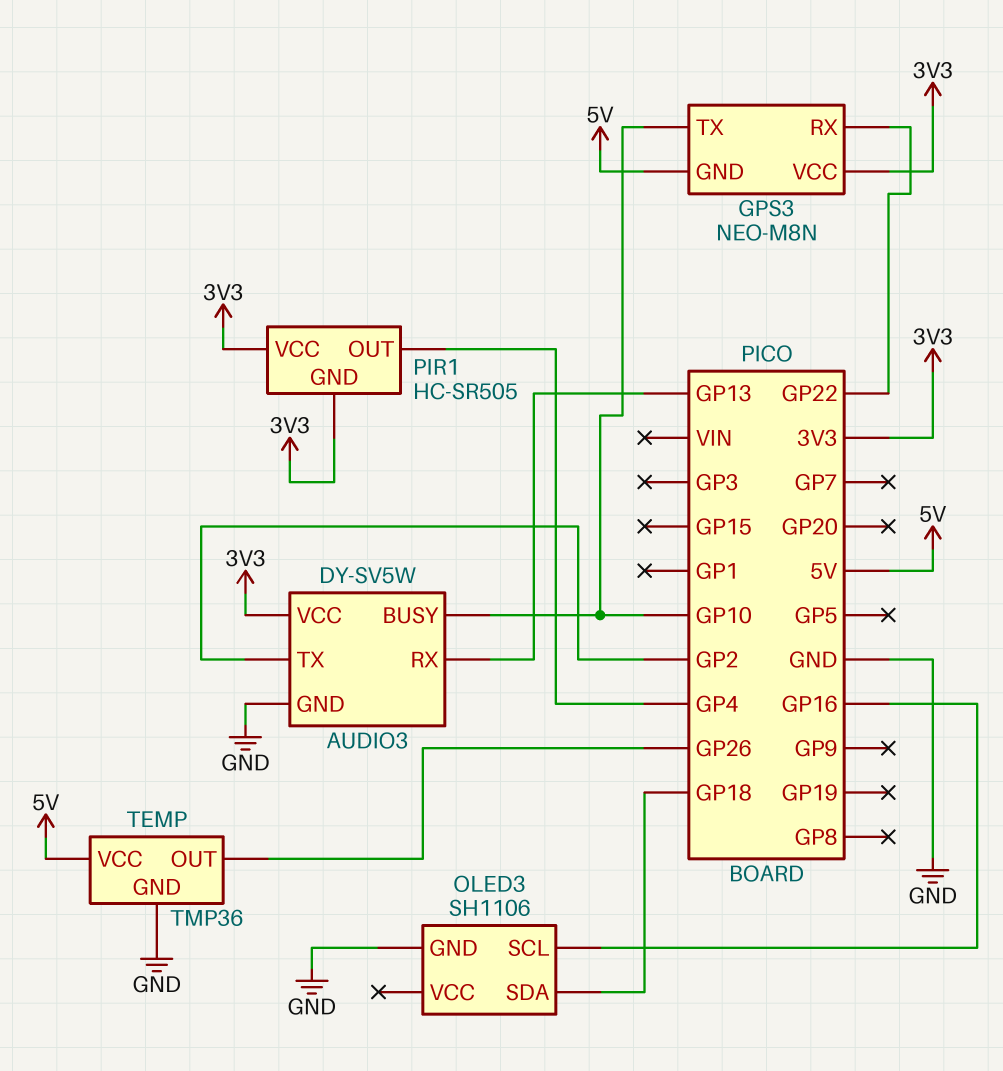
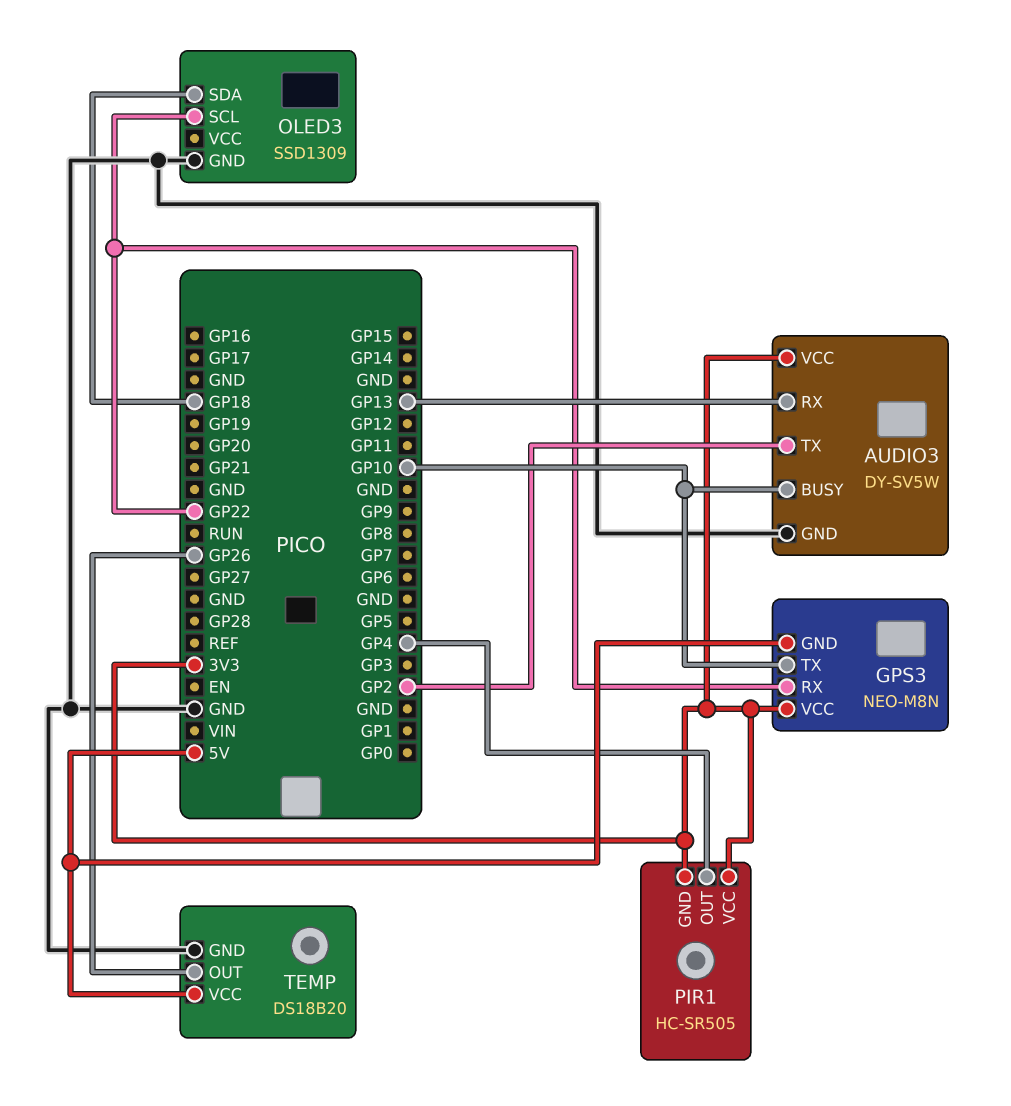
OLED3: SH1106 -> SSD1309
OLED3 pin SCL: GP16 -> GP22
TEMP: TMP36 -> DS18B20

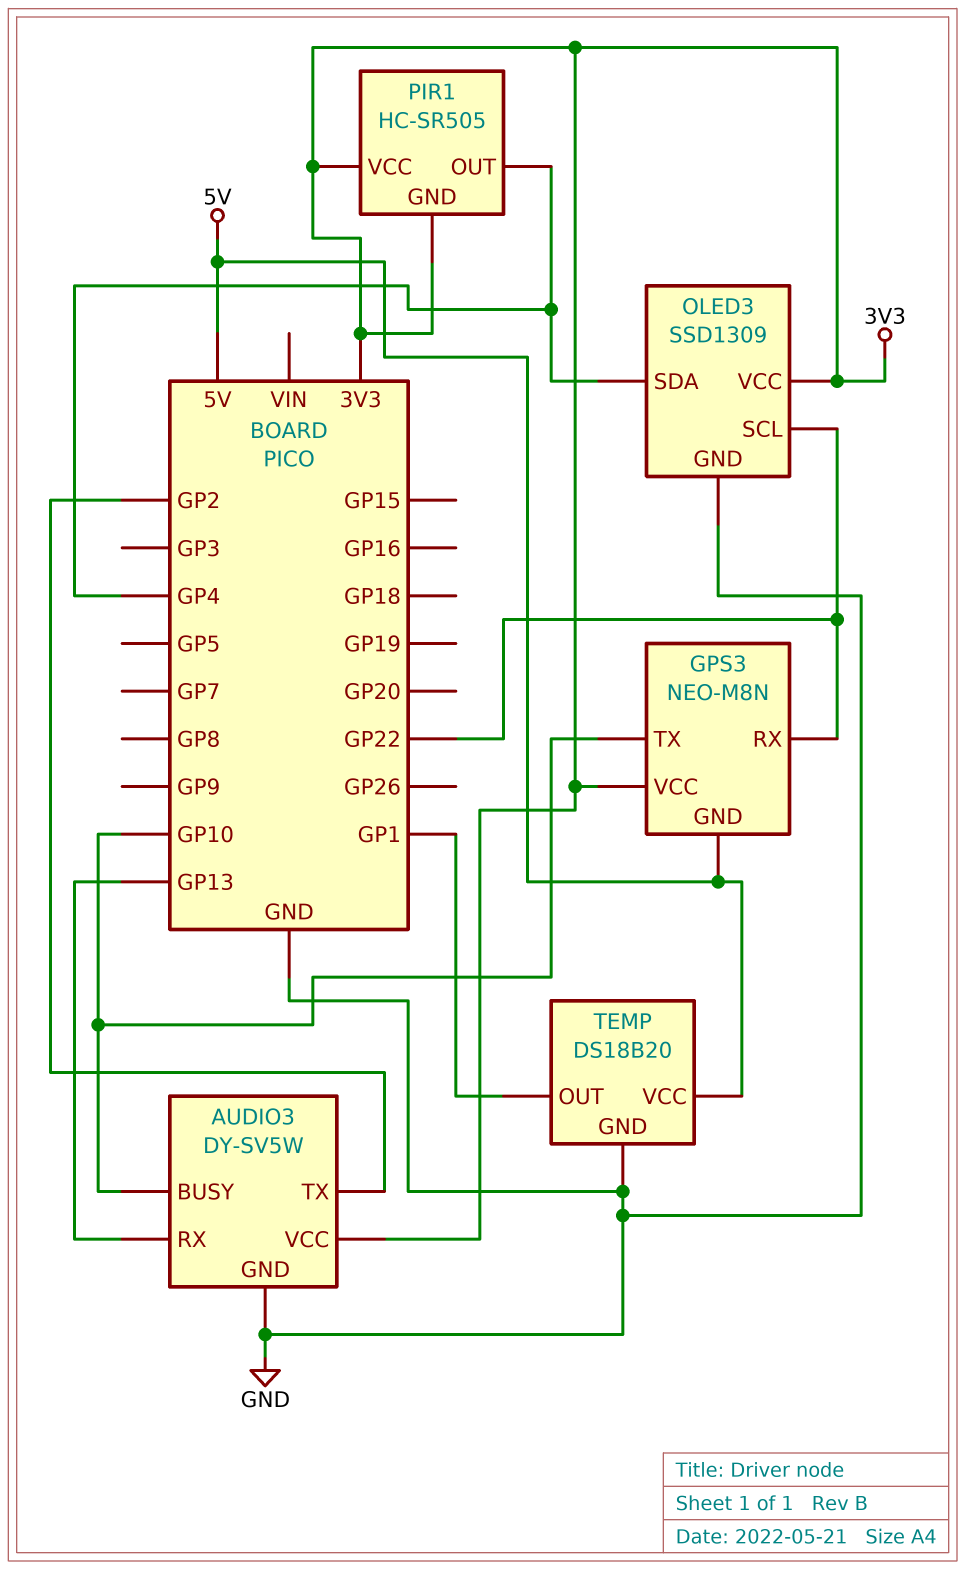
OLED3 pin SDA: GP18 -> GP4
OLED3 pin VCC: none -> 3V3
TEMP pin OUT: GP26 -> GP1

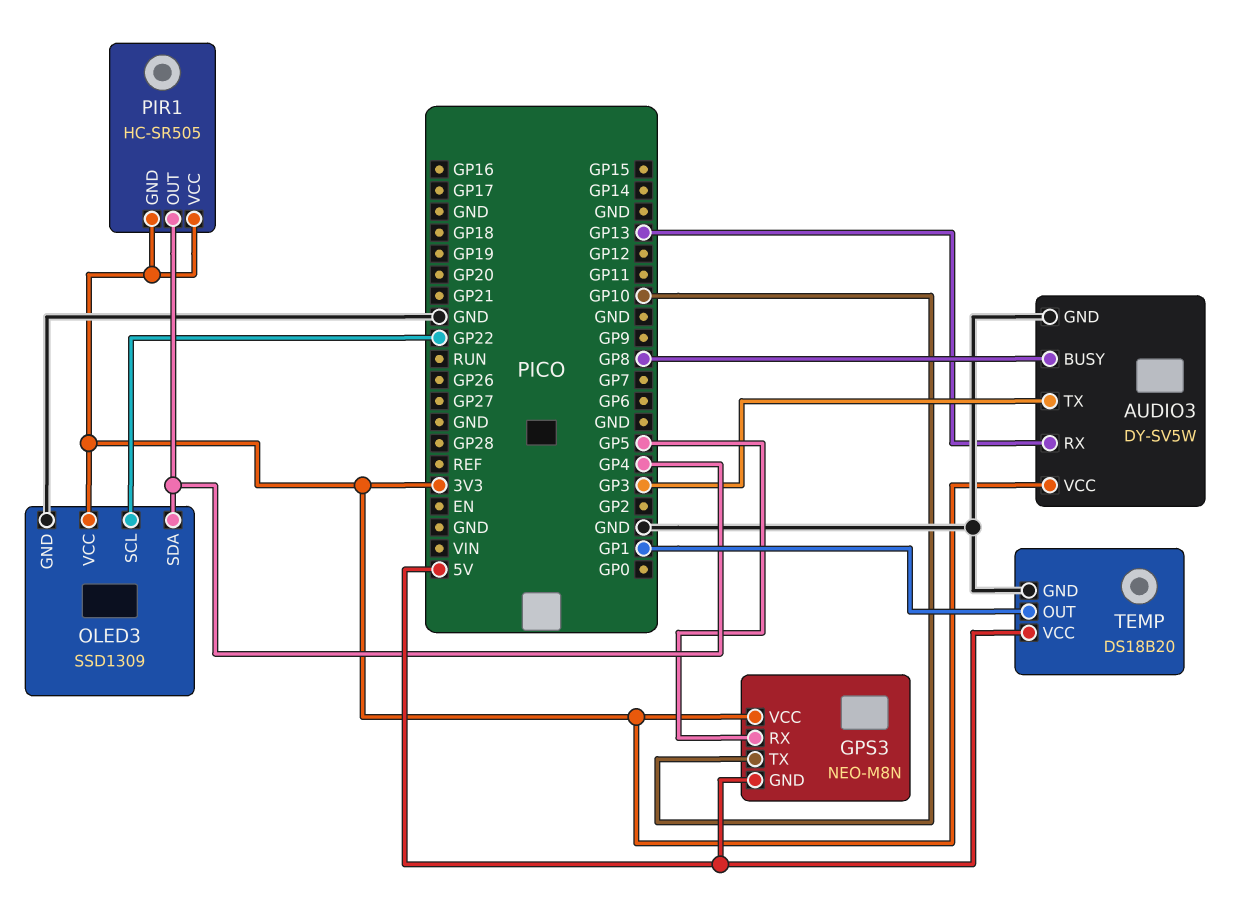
AUDIO3 pin BUSY: GP10 -> GP8
AUDIO3 pin TX: GP2 -> GP3
GPS3 pin RX: GP22 -> GP5

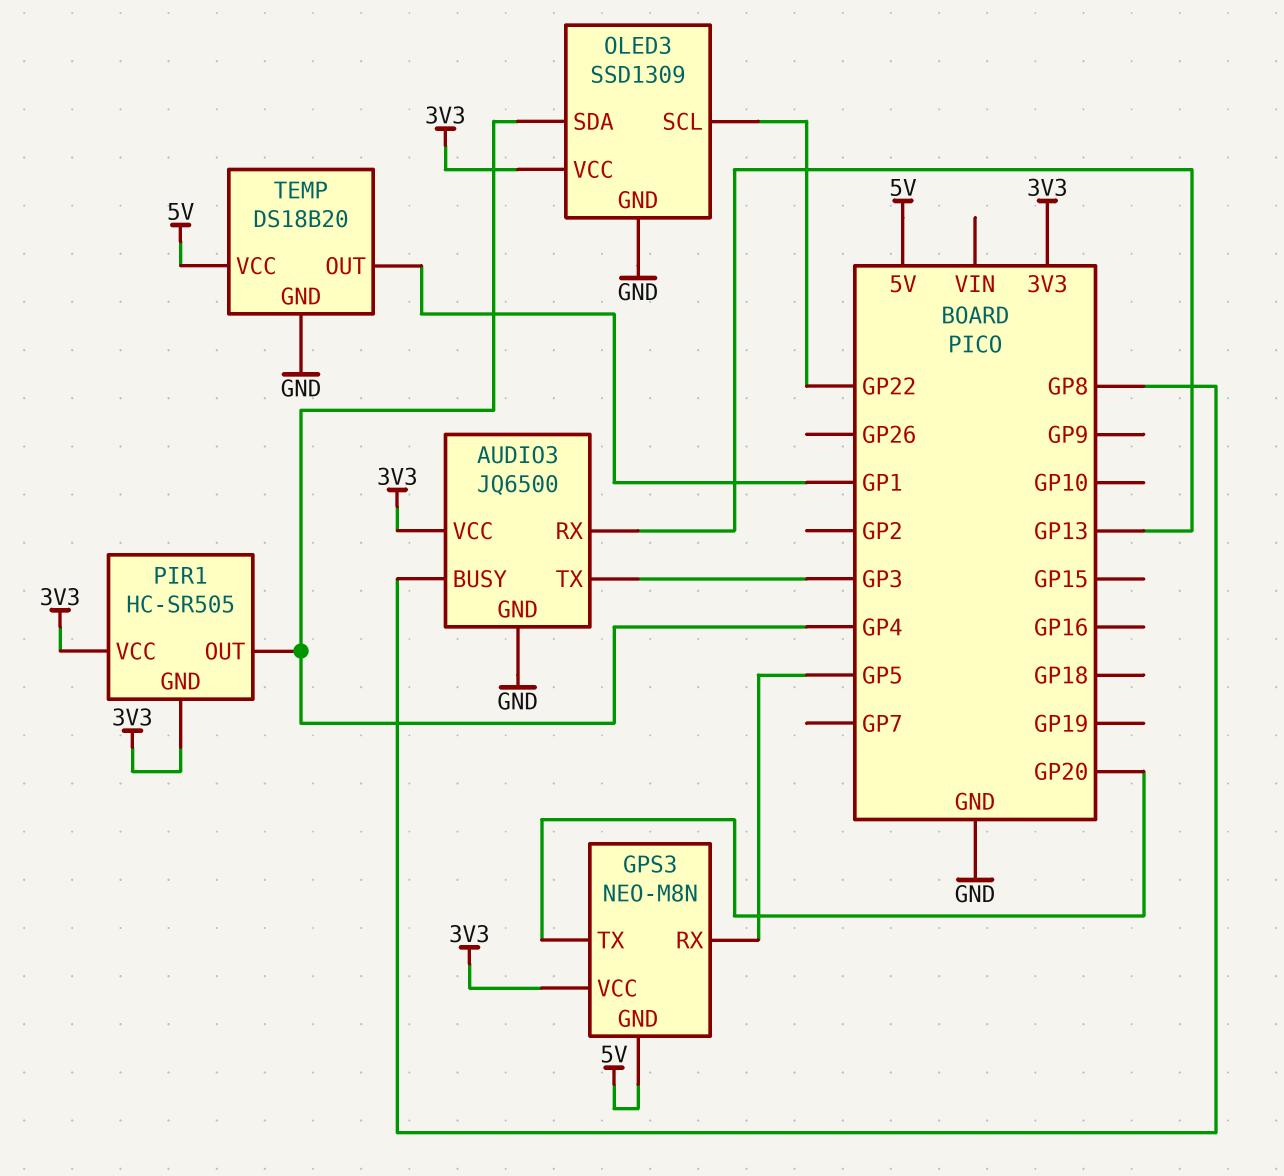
AUDIO3: DY-SV5W -> JQ6500
GPS3 pin TX: GP10 -> GP20

